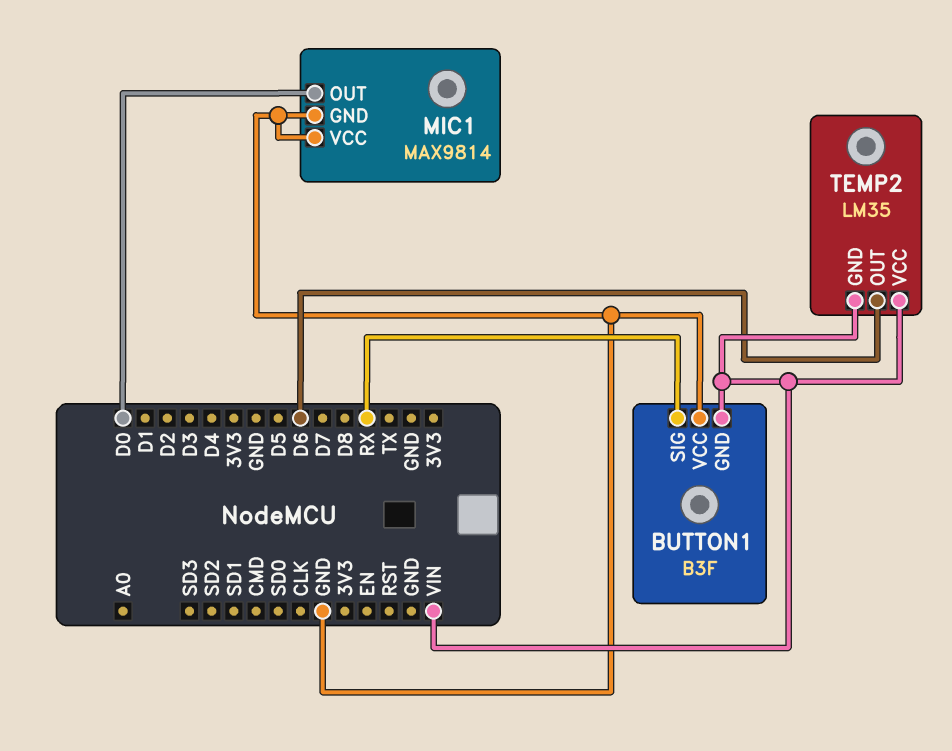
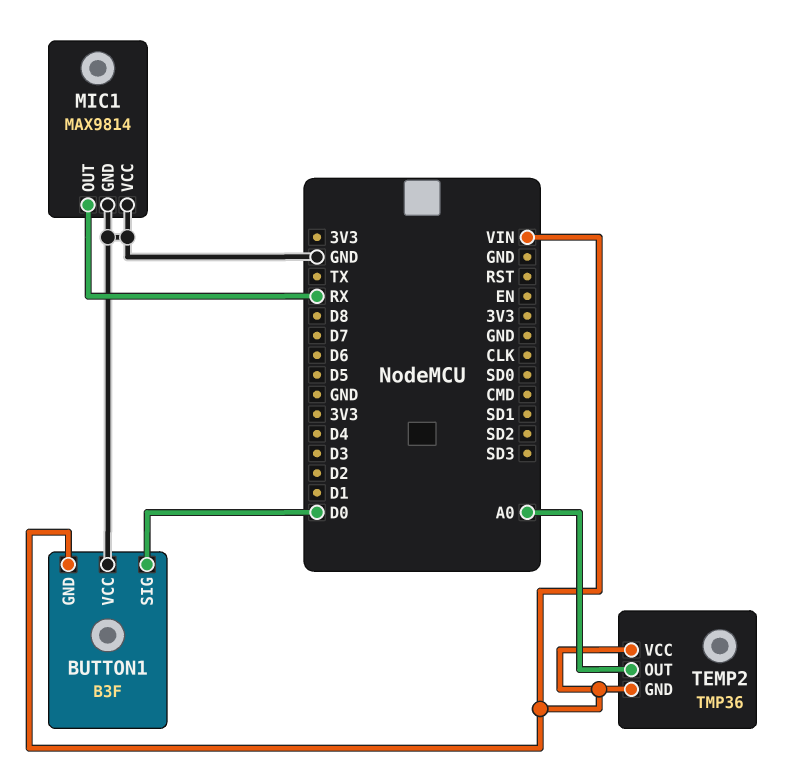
BUTTON1 pin SIG: RX -> D0
MIC1 pin OUT: D0 -> RX
TEMP2: LM35 -> TMP36
TEMP2 pin OUT: D6 -> A0

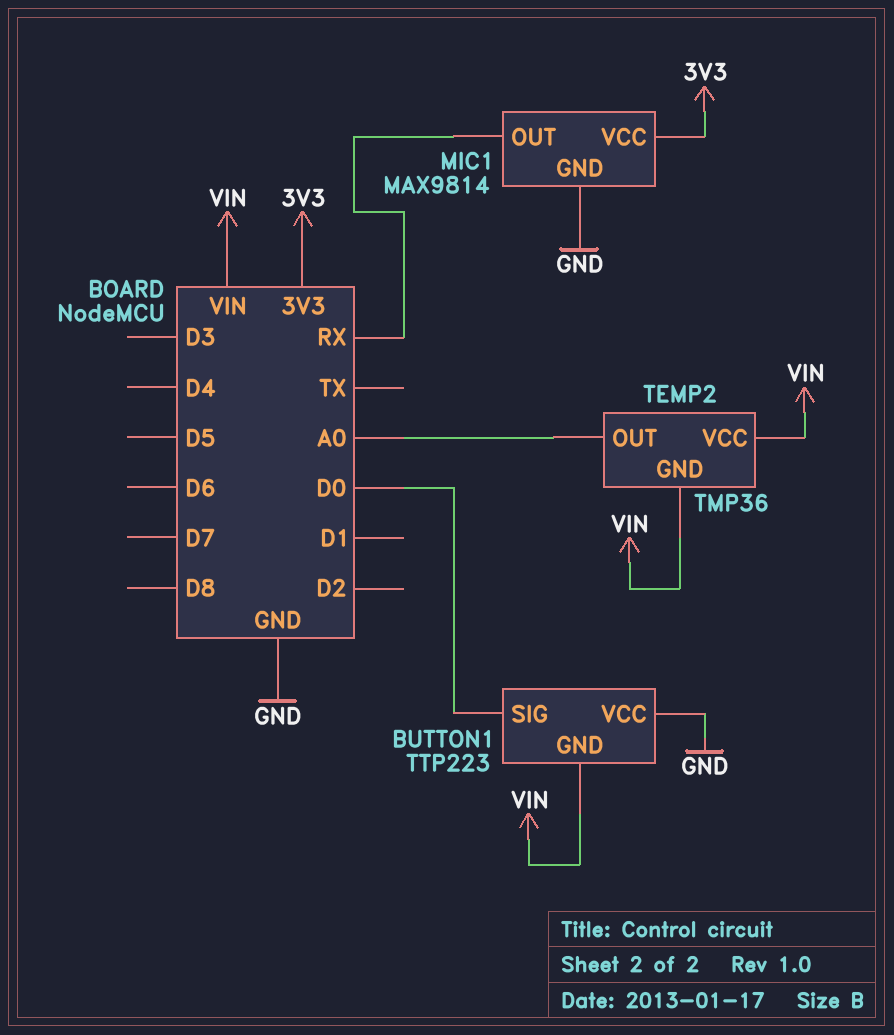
BUTTON1: B3F -> TTP223
MIC1 pin VCC: GND -> 3V3

